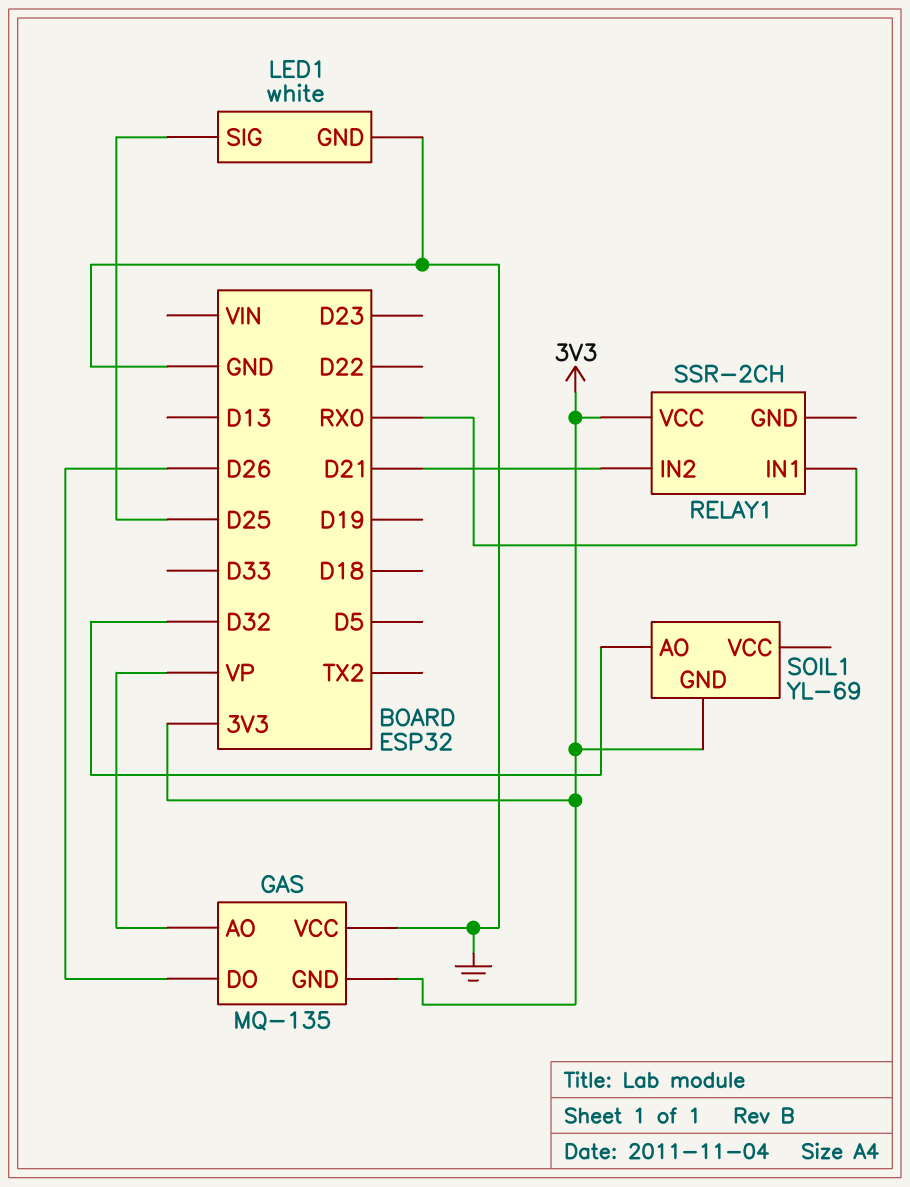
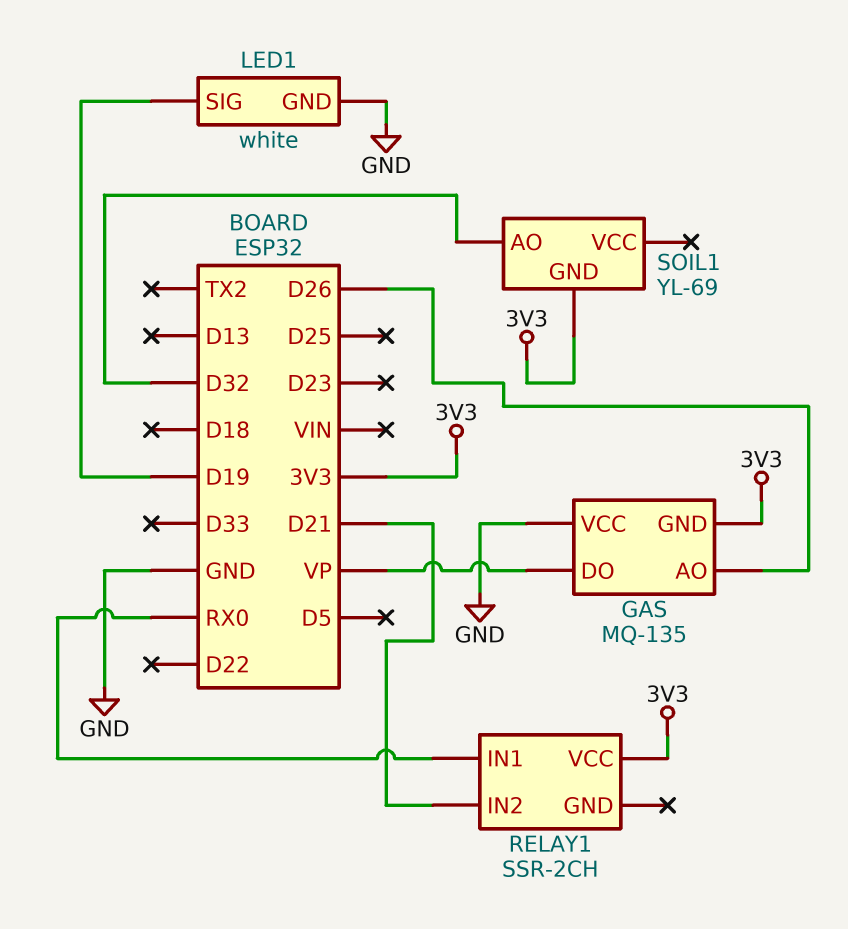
GAS pin AO: VP -> D26
GAS pin DO: D26 -> VP
LED1 pin SIG: D25 -> D19

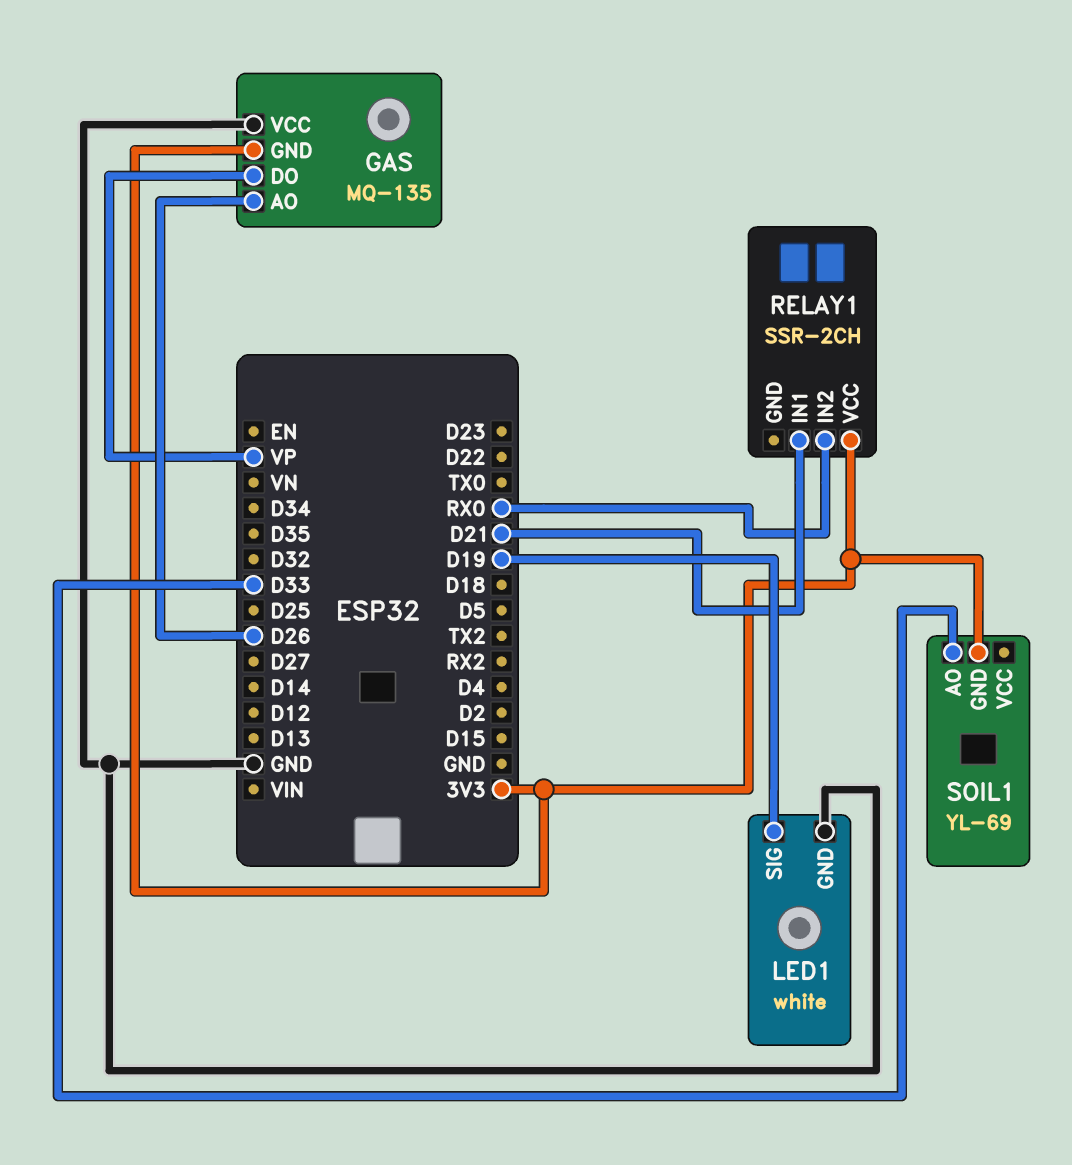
RELAY1 pin IN1: RX0 -> D21
RELAY1 pin IN2: D21 -> RX0
SOIL1 pin AO: D32 -> D33

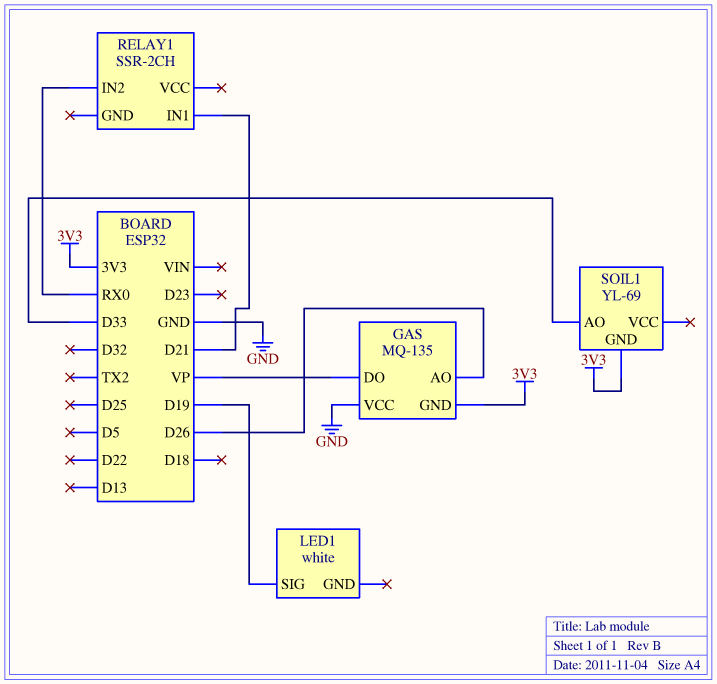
LED1 pin GND: GND -> none
RELAY1 pin VCC: 3V3 -> none

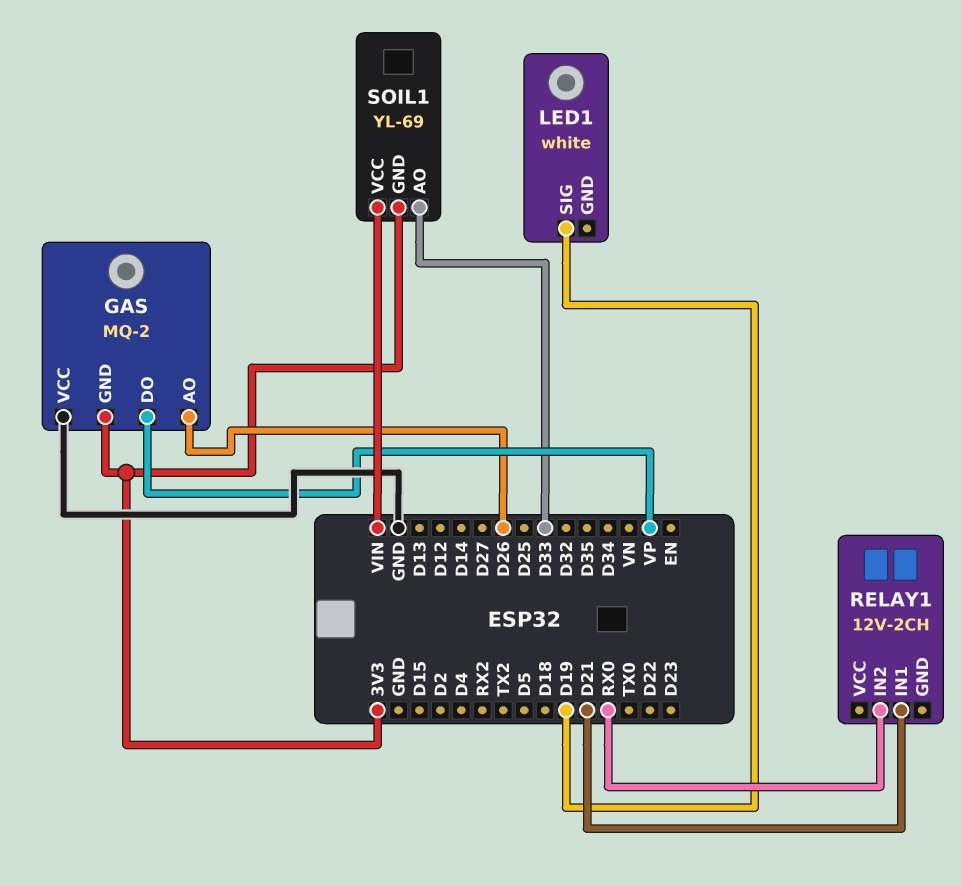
GAS: MQ-135 -> MQ-2
RELAY1: SSR-2CH -> 12V-2CH
SOIL1 pin VCC: none -> VIN

